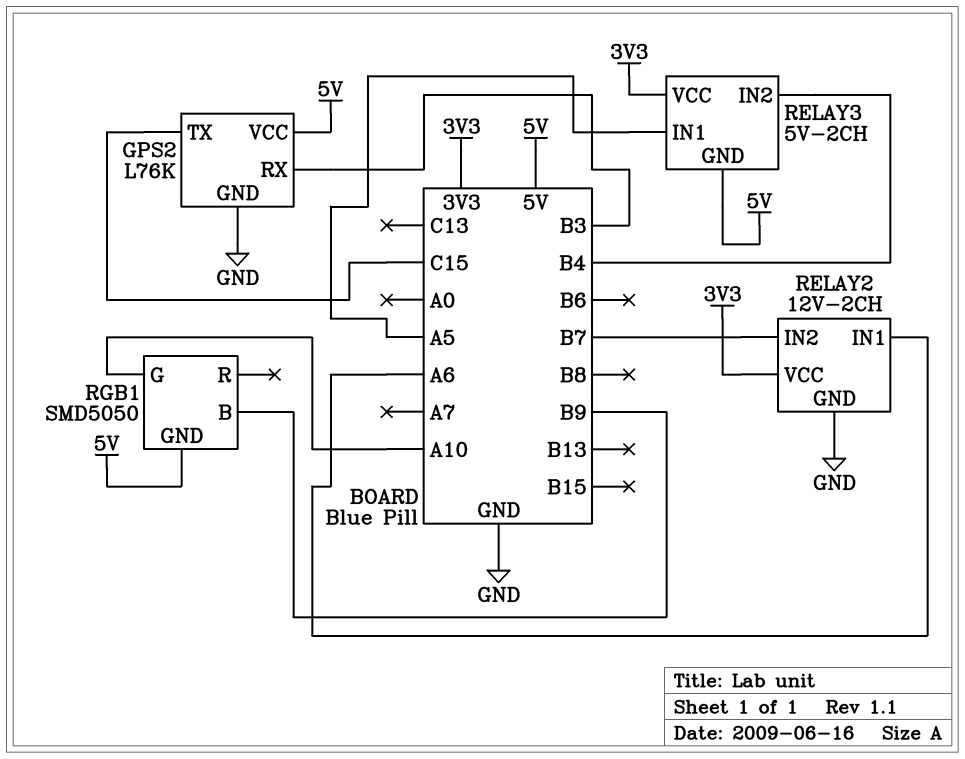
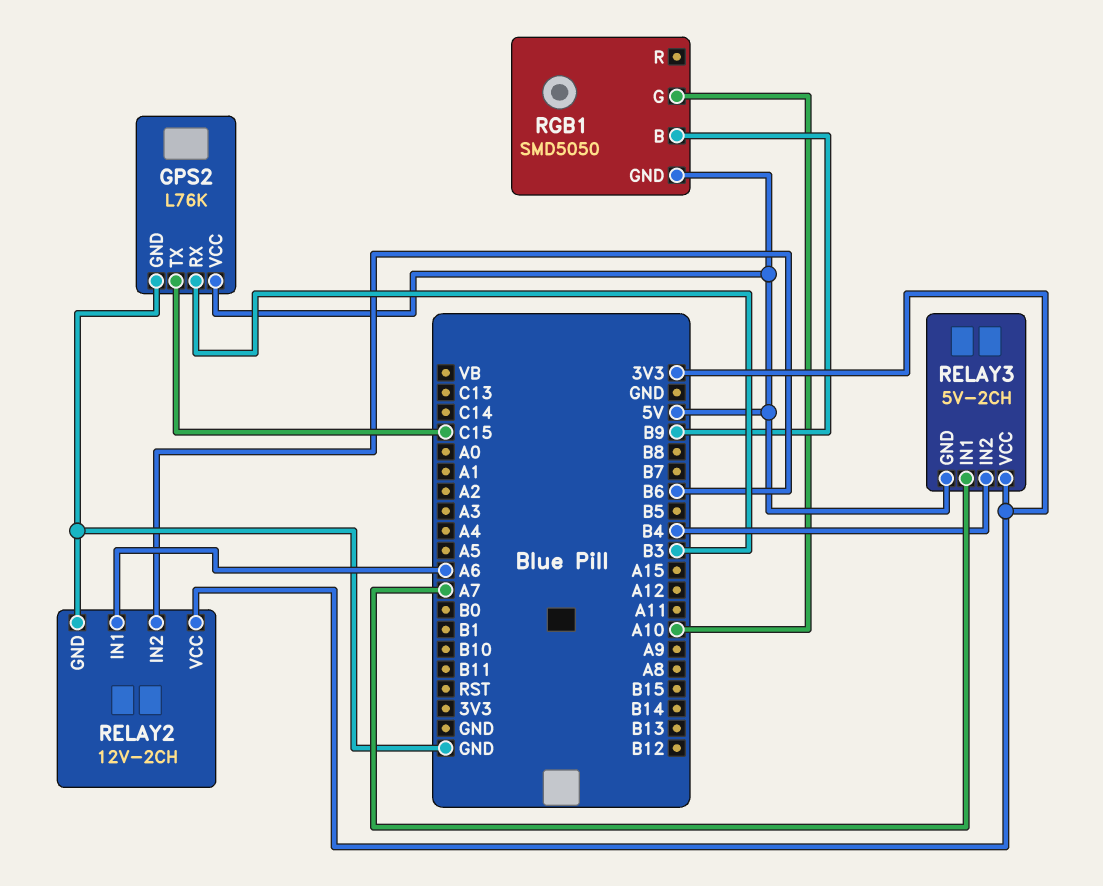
RELAY2 pin IN2: B7 -> B6
RELAY3 pin IN1: A5 -> A7

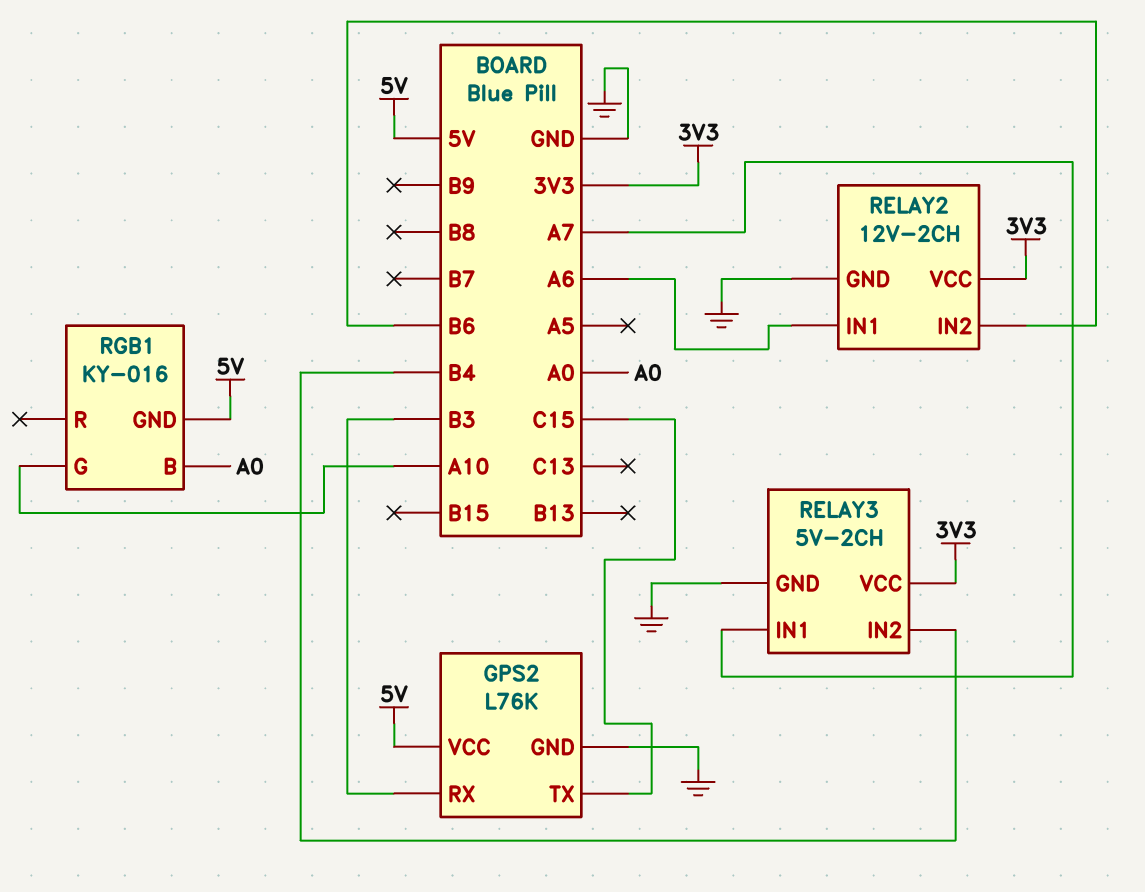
RELAY3 pin GND: 5V -> GND
RGB1: SMD5050 -> KY-016
RGB1 pin B: B9 -> A0

